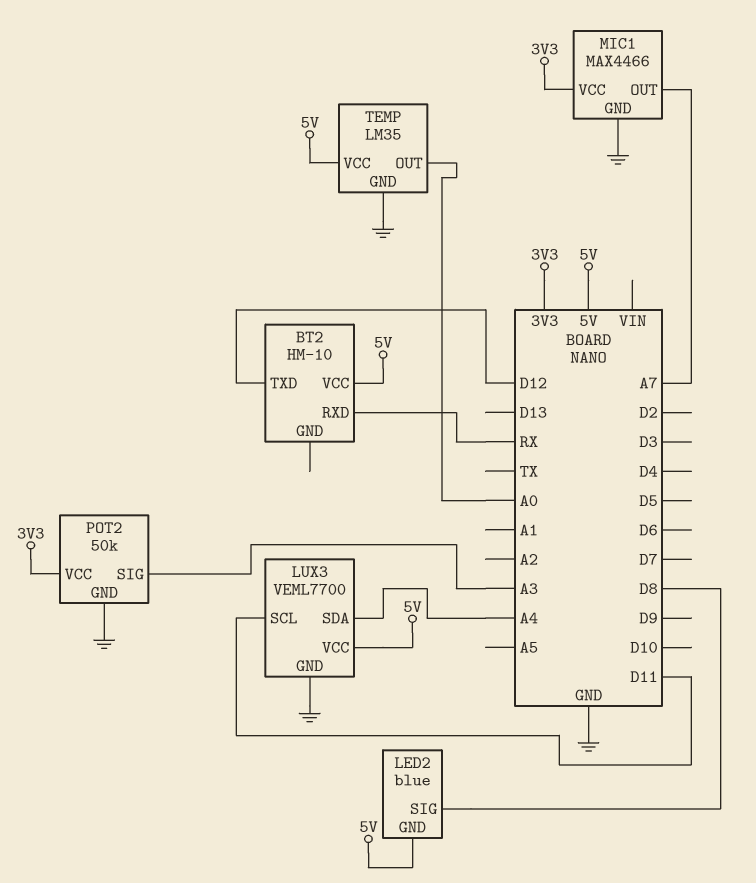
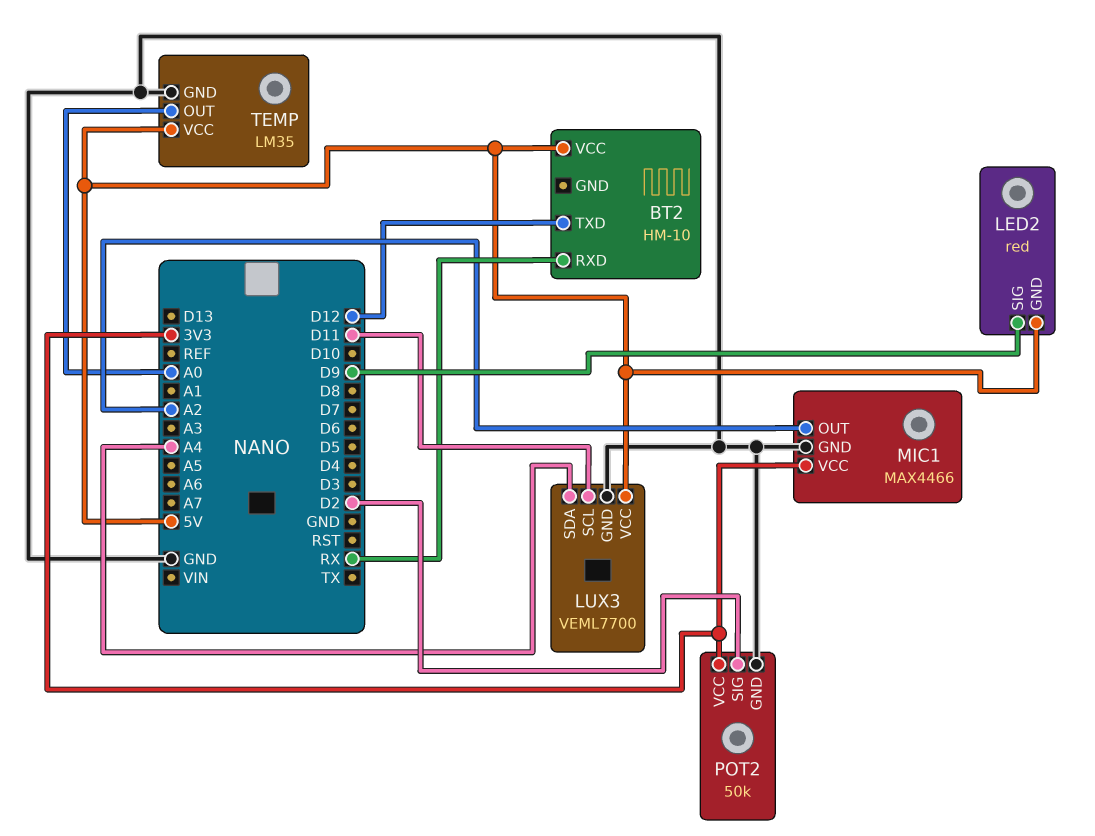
LED2: blue -> red
LED2 pin SIG: D8 -> D9
MIC1 pin OUT: A7 -> A2
POT2 pin SIG: A3 -> D2

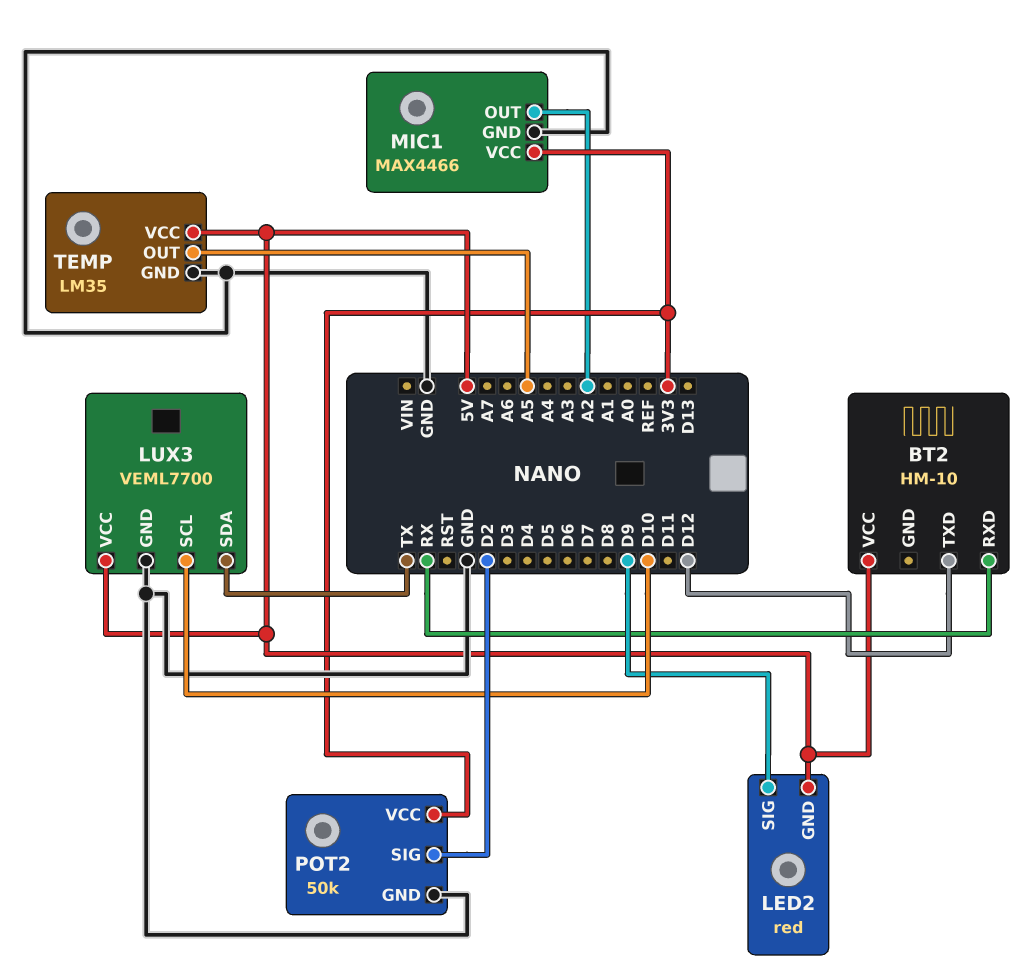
LUX3 pin SCL: D11 -> D10
LUX3 pin SDA: A4 -> TX
TEMP pin OUT: A0 -> A5

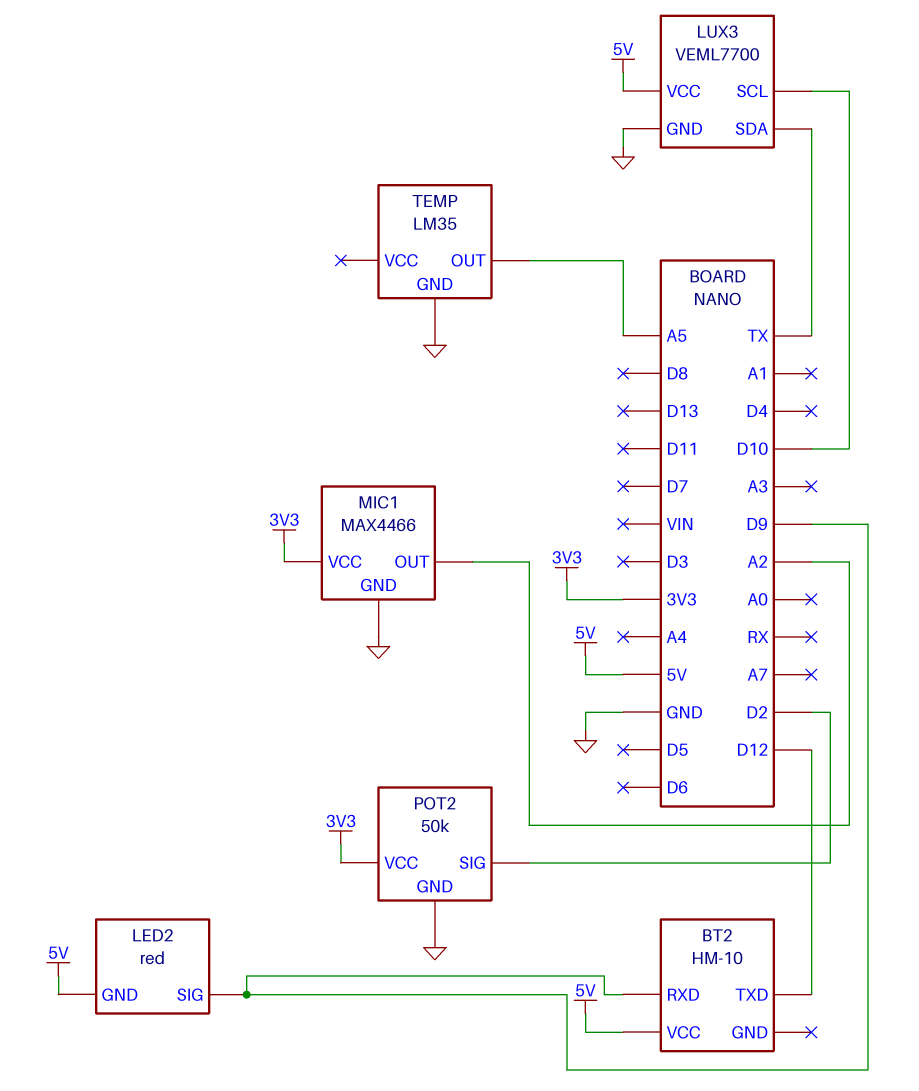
BT2 pin RXD: RX -> D9
TEMP pin VCC: 5V -> none

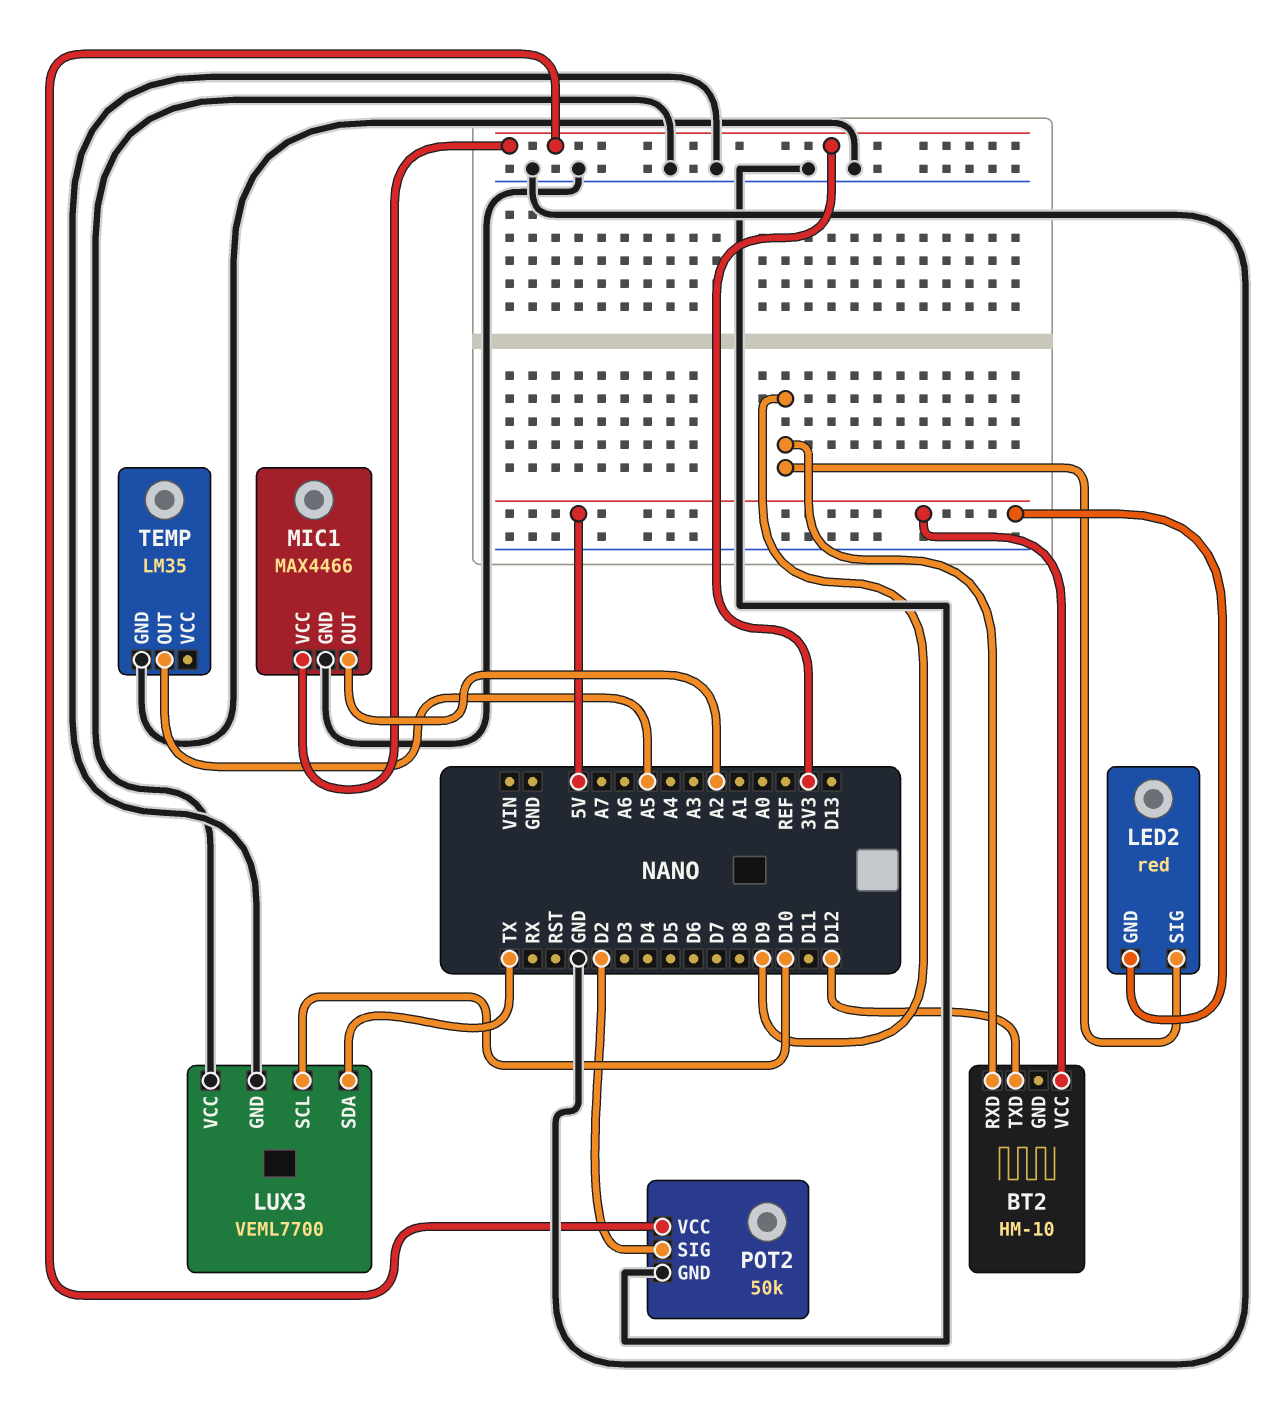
LUX3 pin VCC: 5V -> GND

